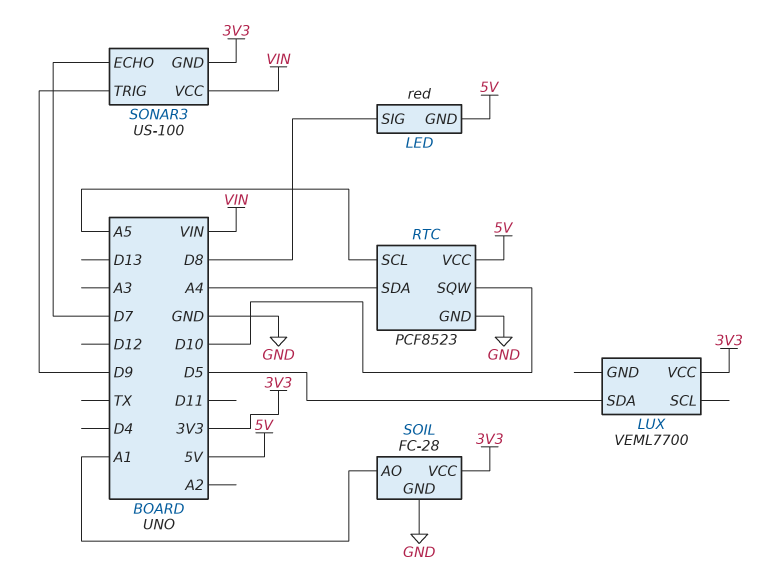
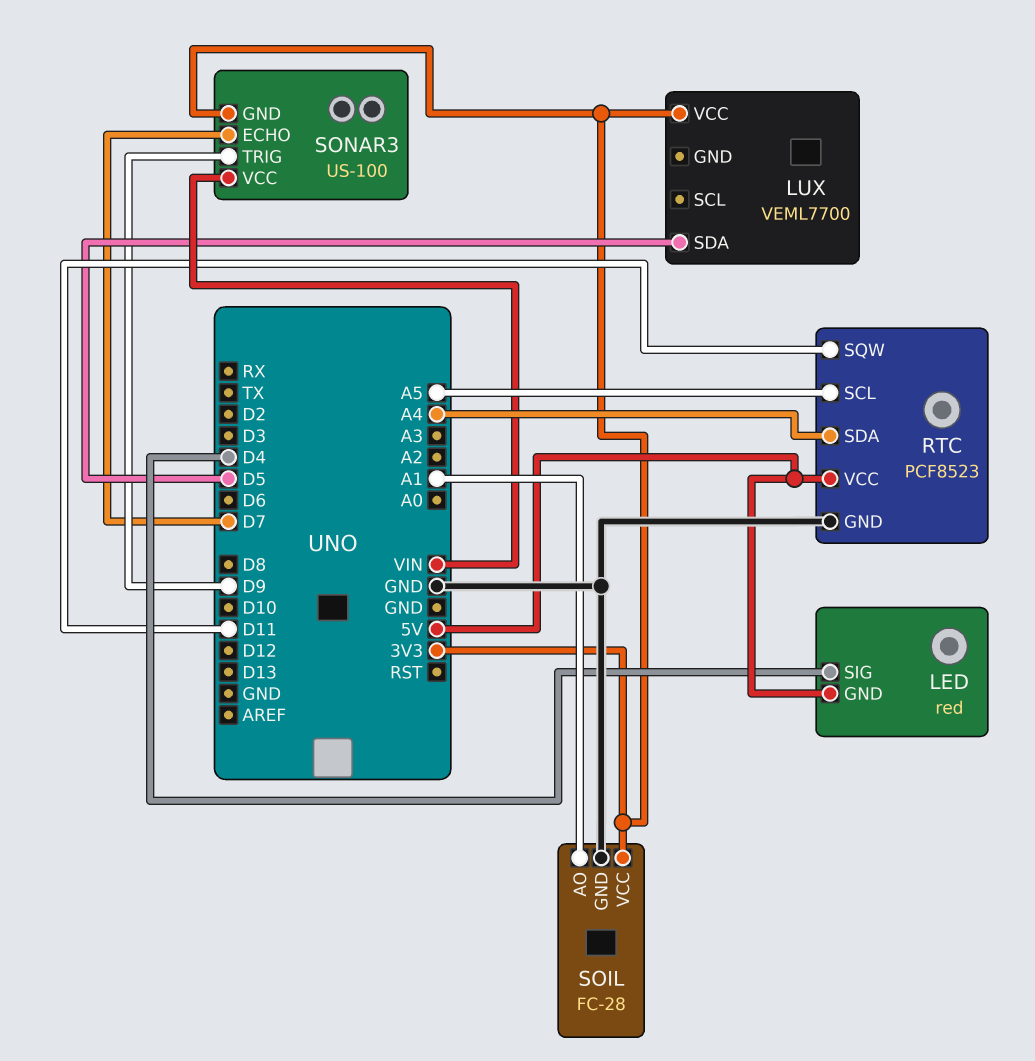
LED pin SIG: D8 -> D4
RTC pin SQW: D10 -> D11

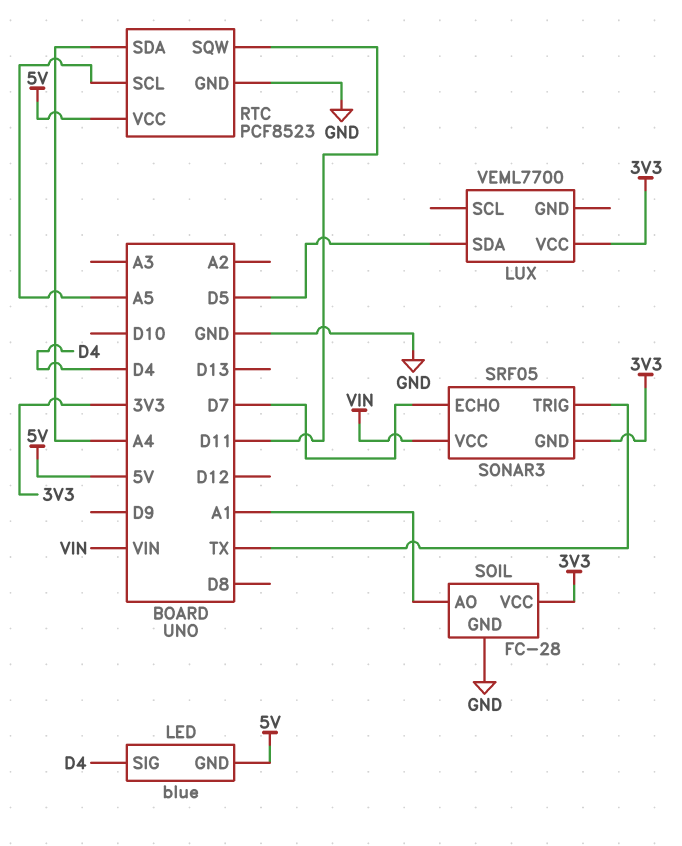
LED: red -> blue
SONAR3: US-100 -> SRF05
SONAR3 pin TRIG: D9 -> TX

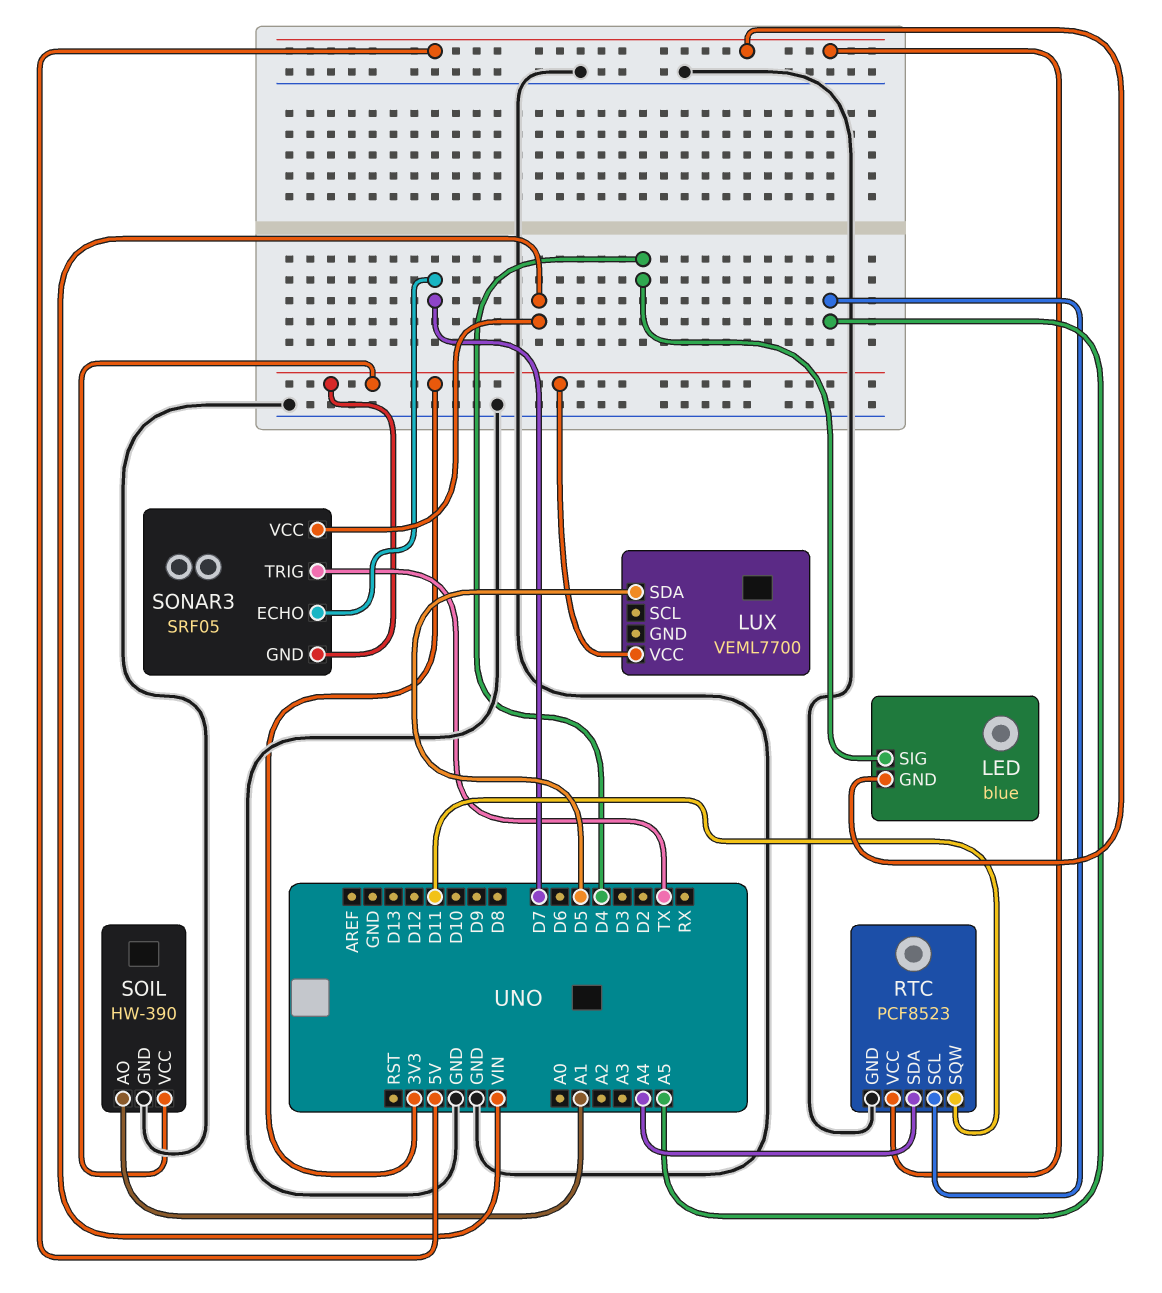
SOIL: FC-28 -> HW-390

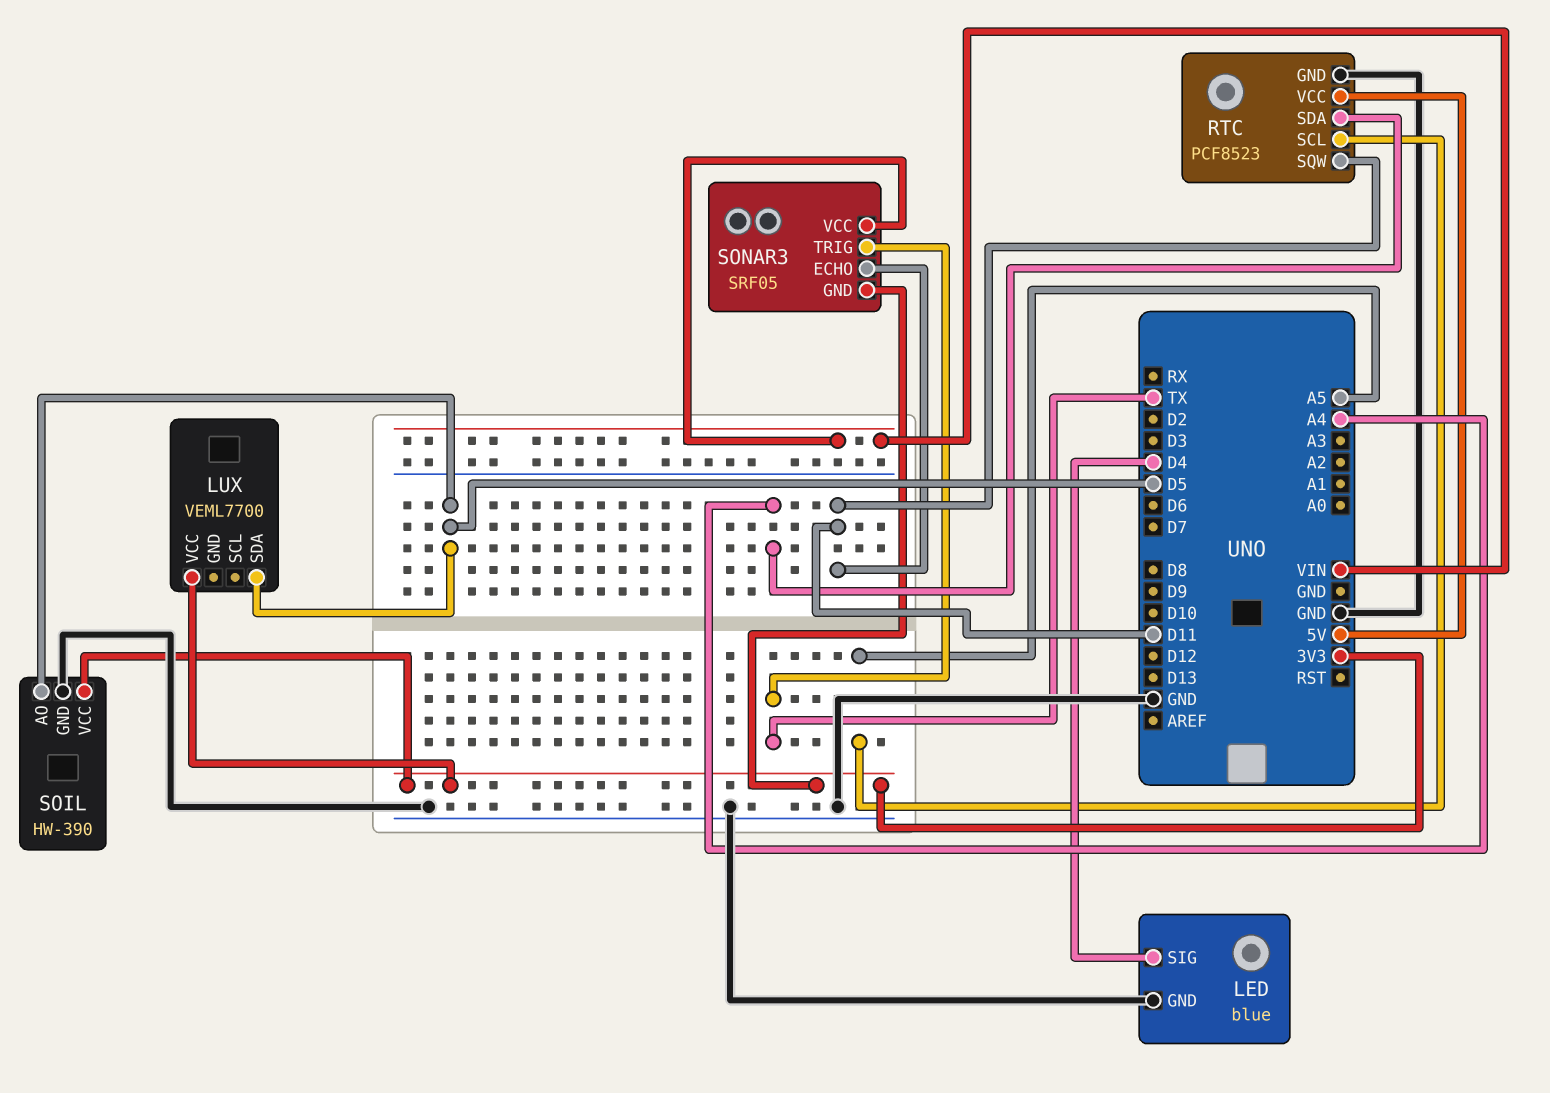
LED pin GND: 5V -> GND
SOIL pin AO: A1 -> D5
SONAR3 pin ECHO: D7 -> D11

